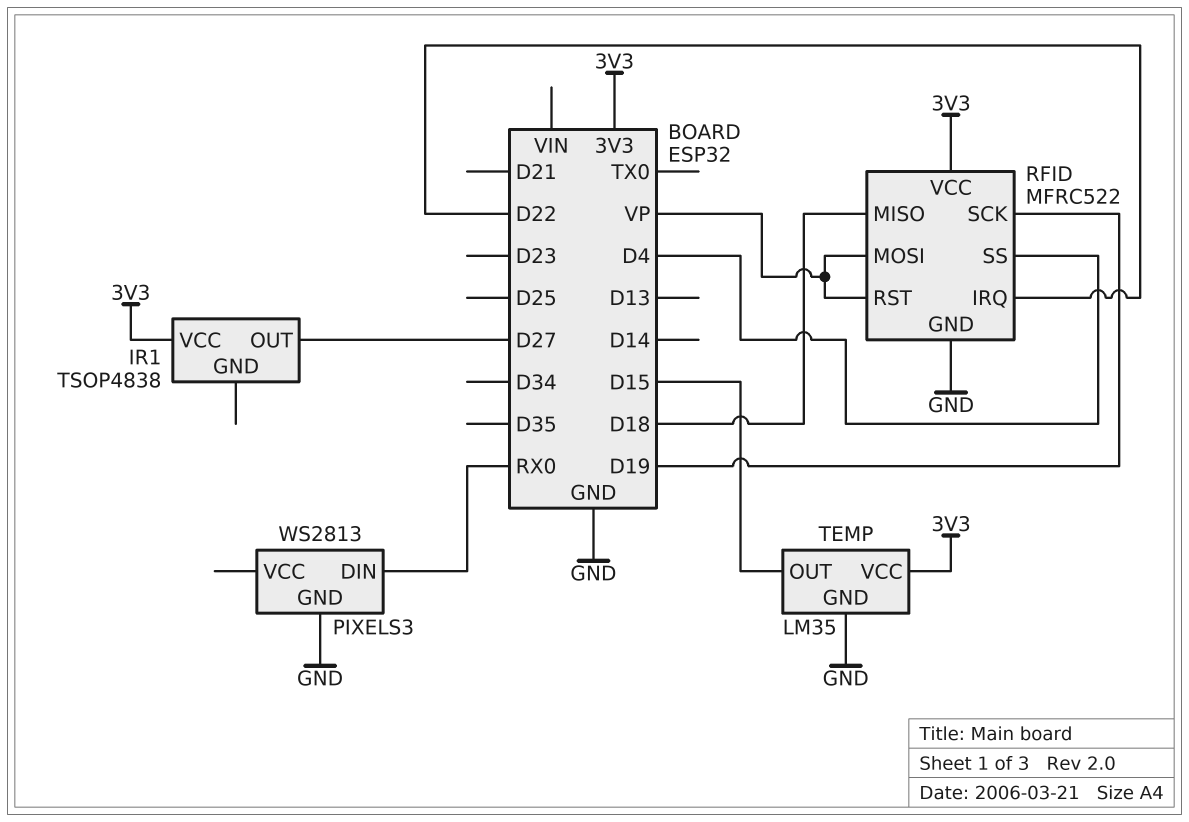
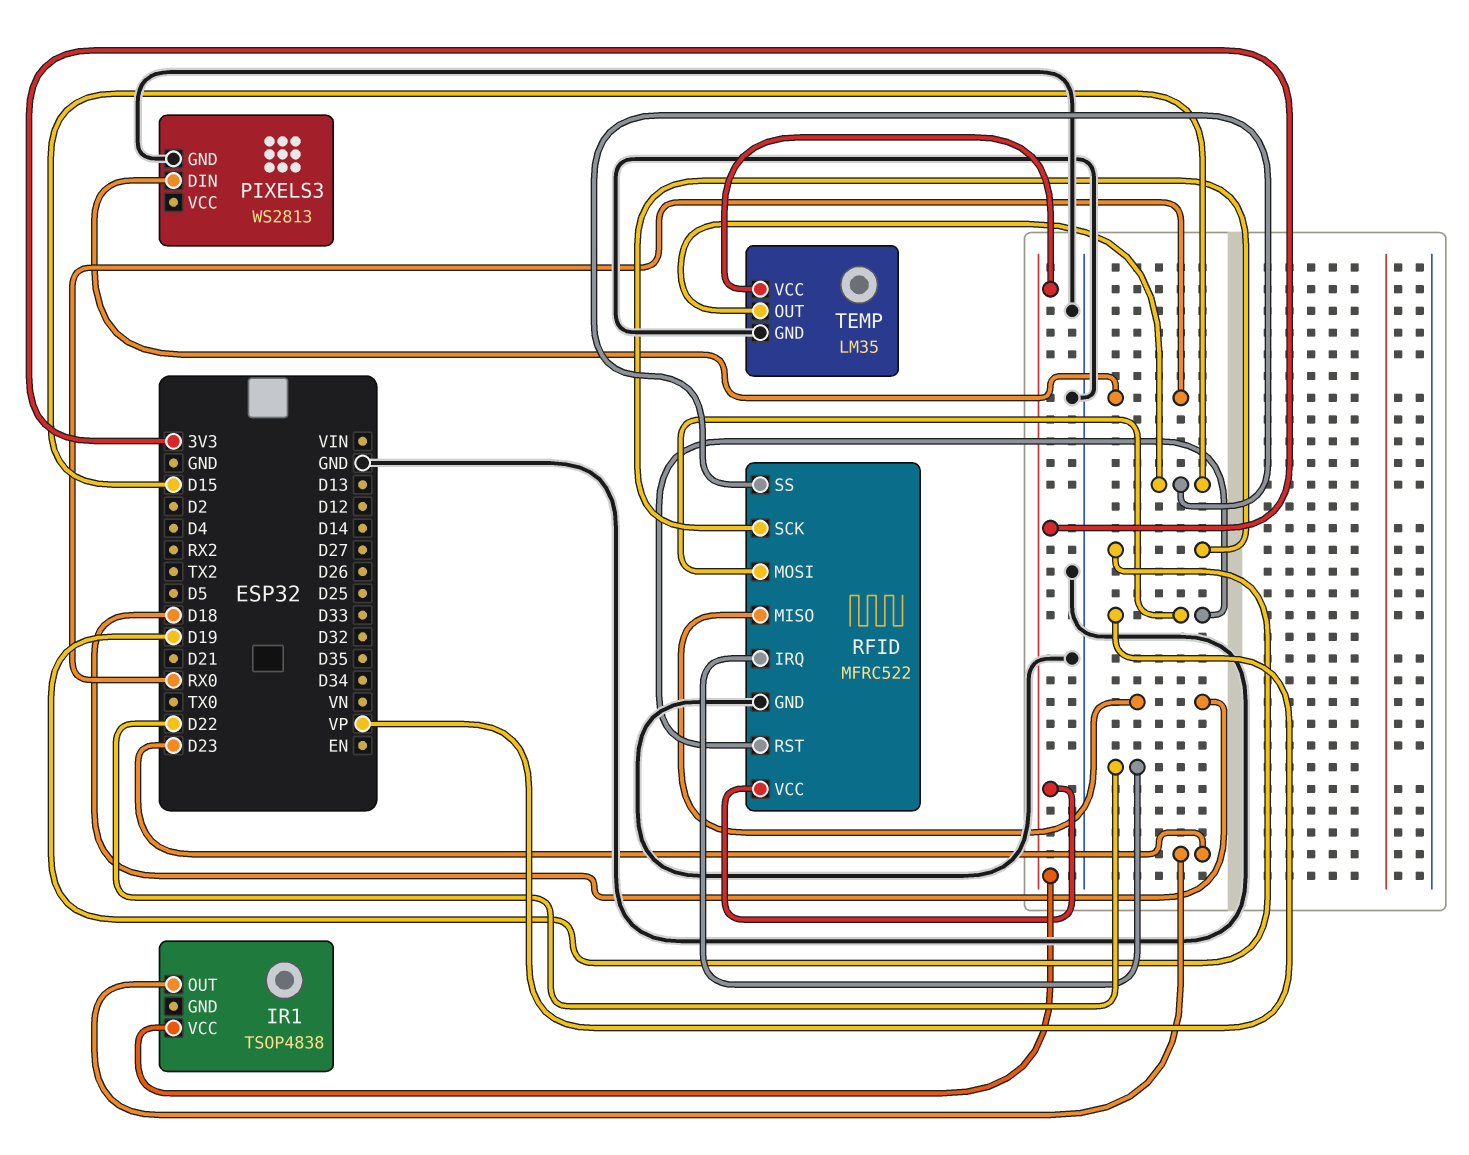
IR1 pin OUT: D27 -> D23
RFID pin SS: D4 -> D15

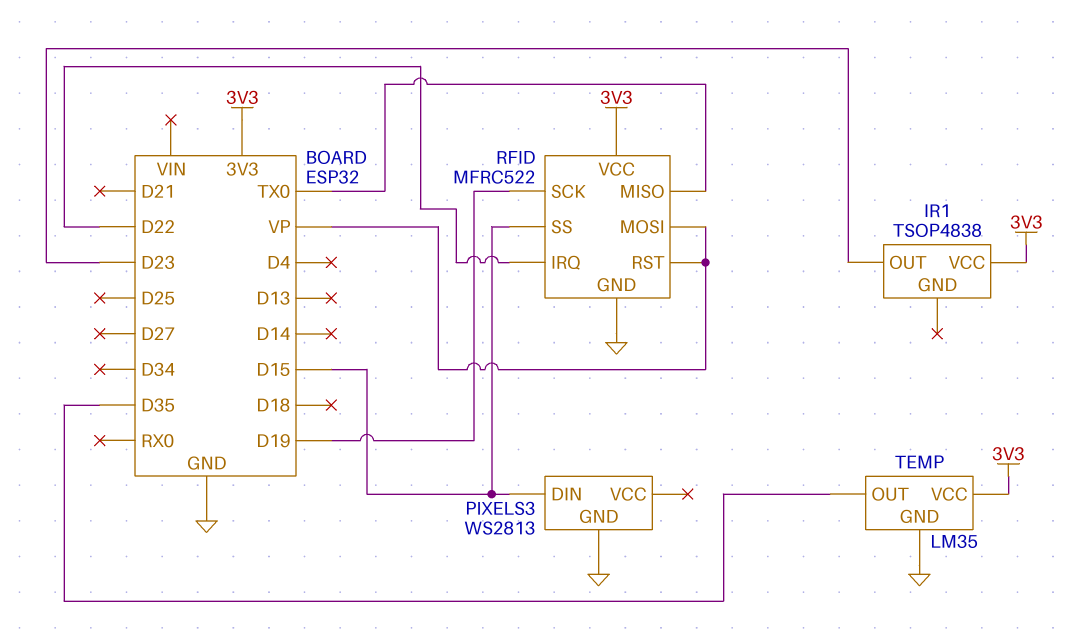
PIXELS3 pin DIN: RX0 -> D15
RFID pin MISO: D18 -> TX0
TEMP pin OUT: D15 -> D35

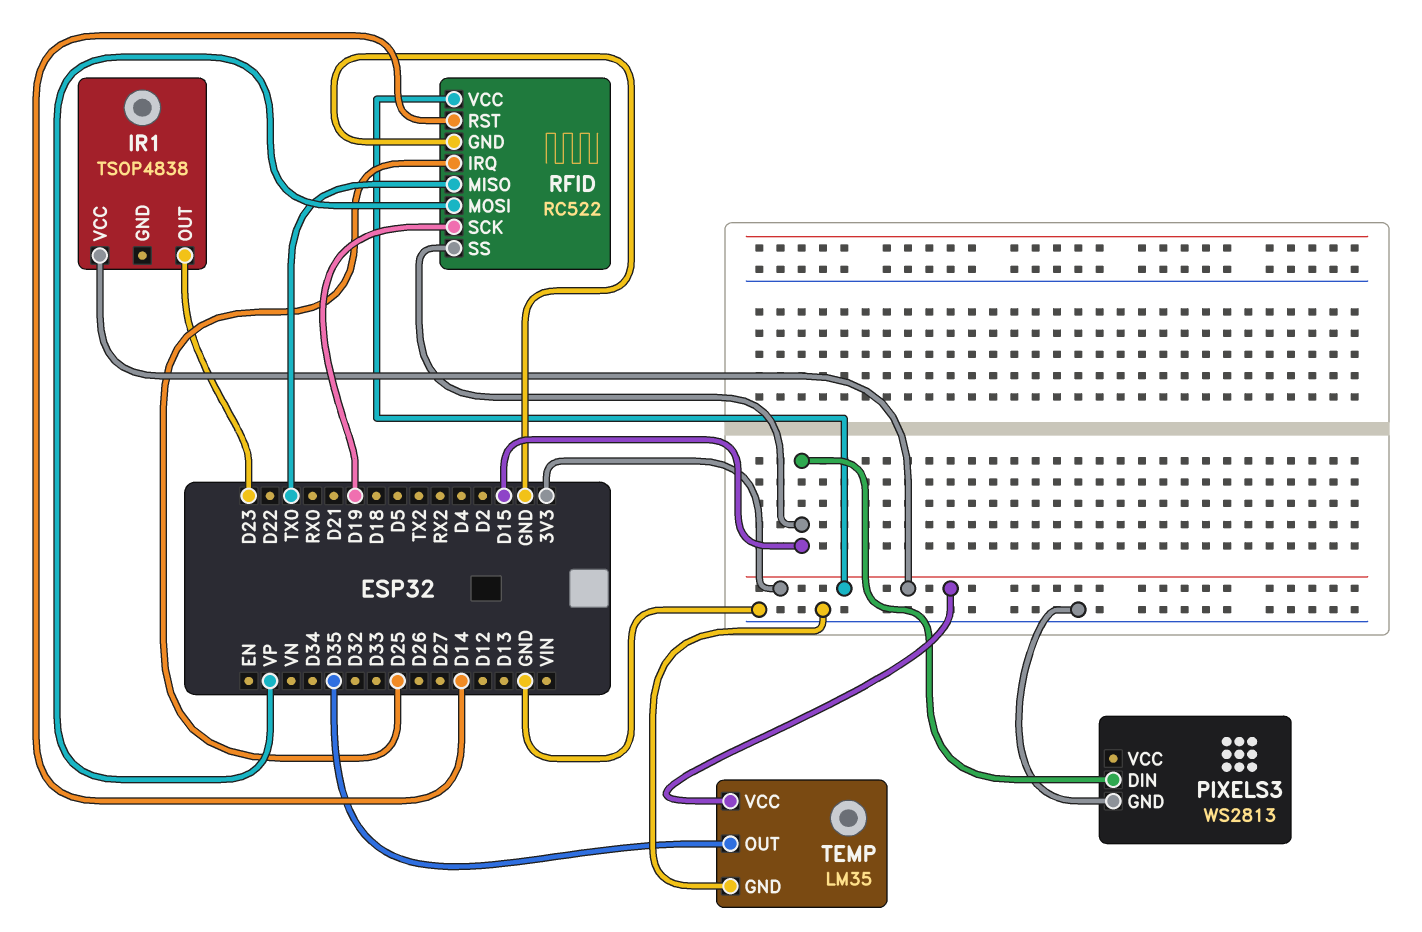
RFID: MFRC522 -> RC522
RFID pin IRQ: D22 -> D25
RFID pin RST: VP -> D14

